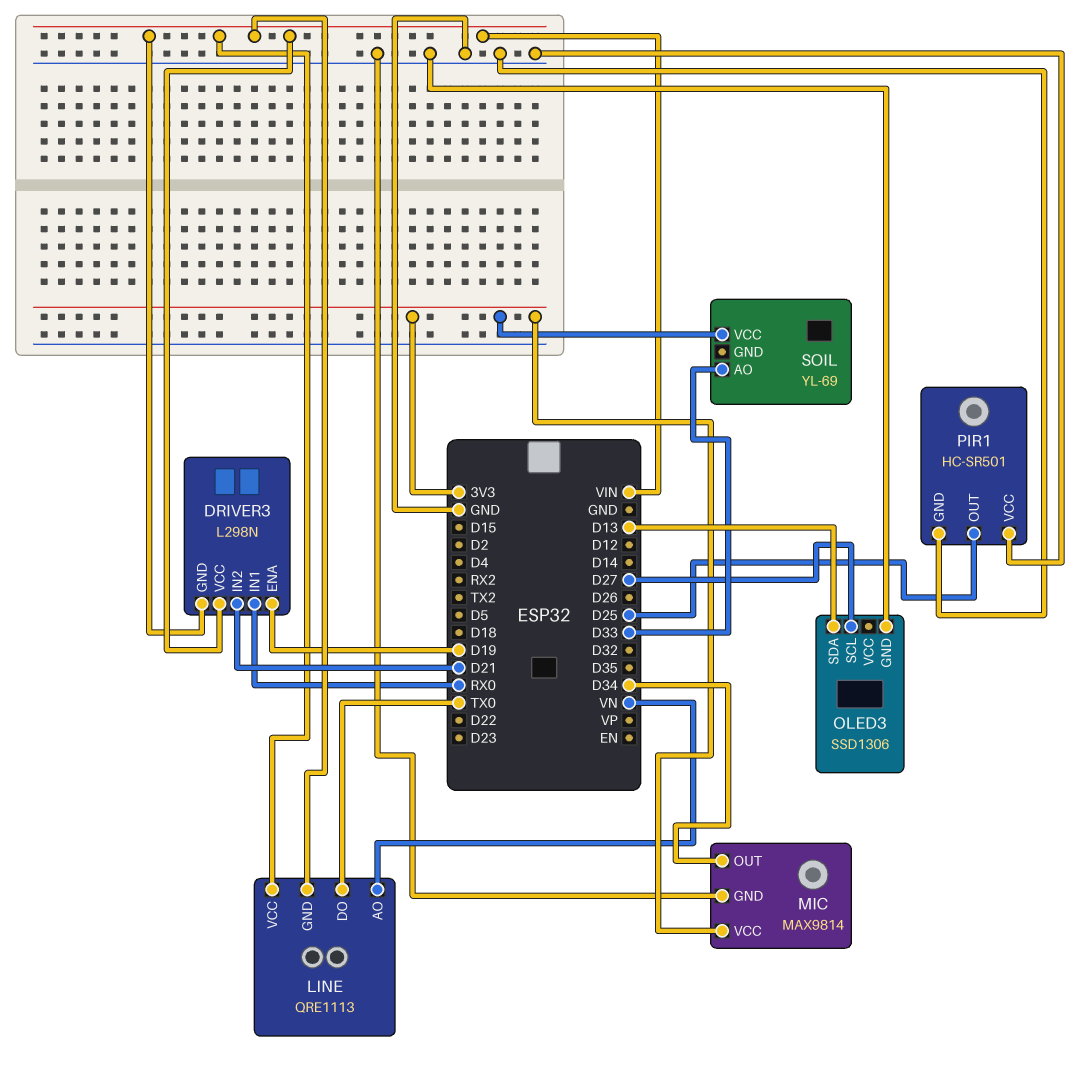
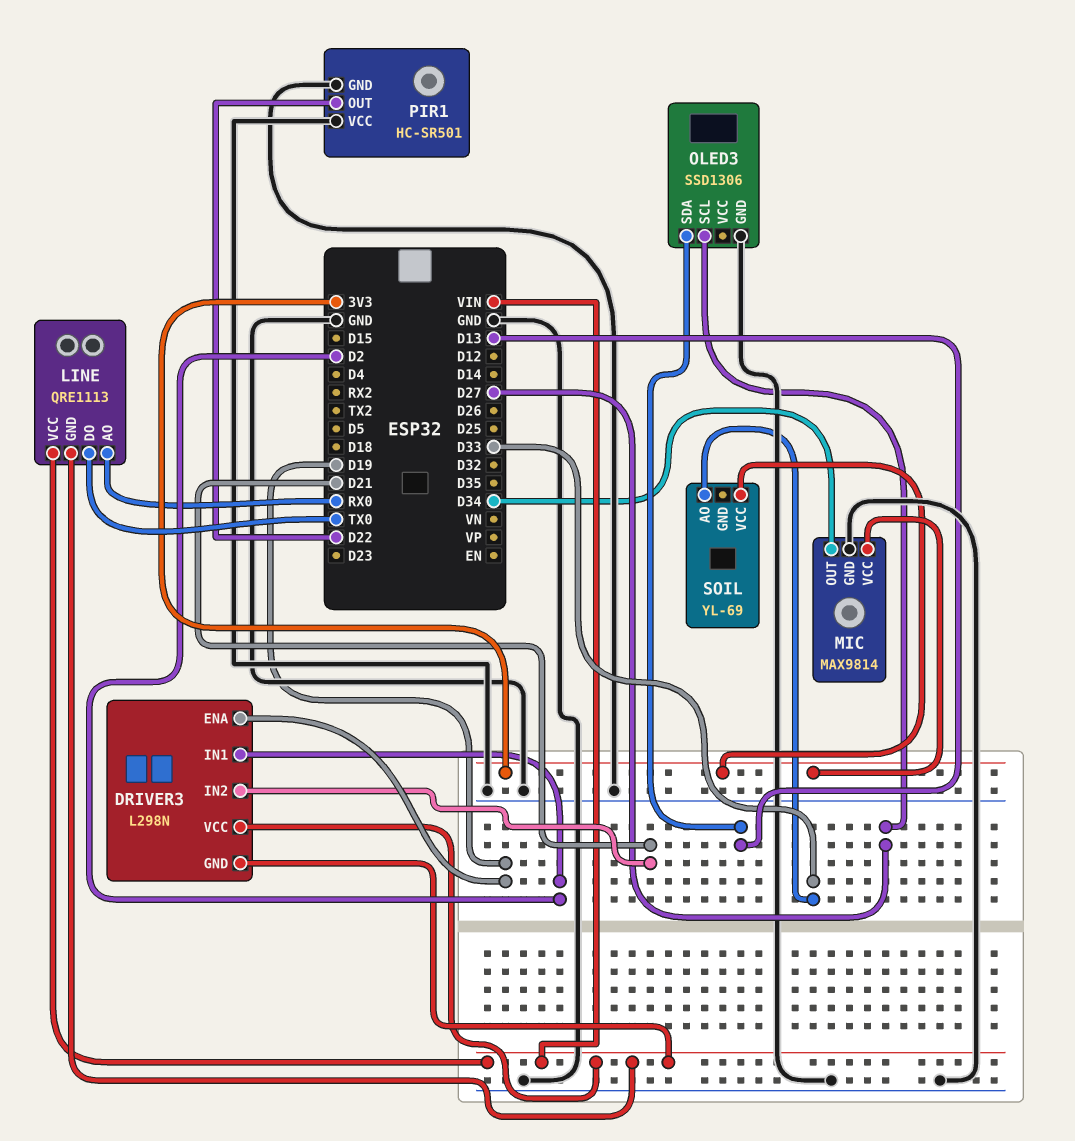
DRIVER3 pin IN1: RX0 -> D2
LINE pin AO: VN -> RX0
PIR1 pin OUT: D25 -> D22

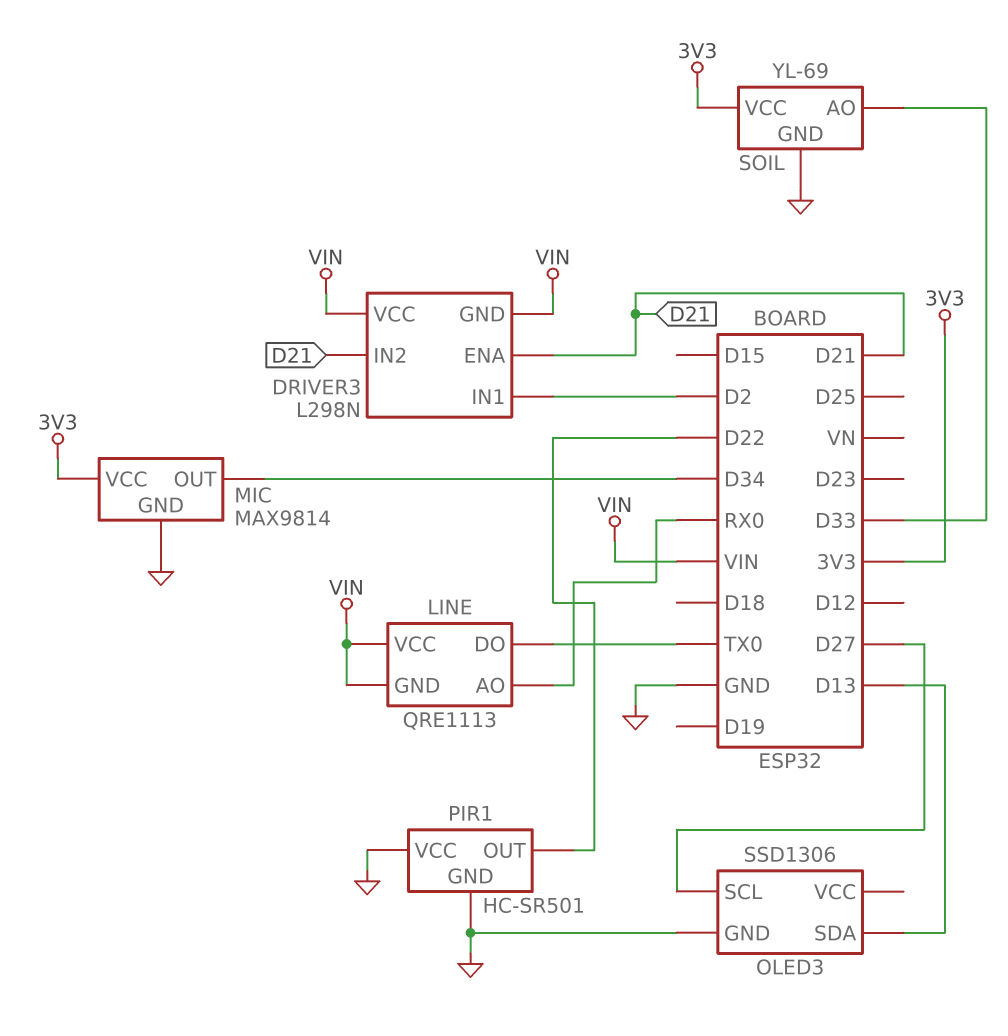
DRIVER3 pin ENA: D19 -> D21
SOIL pin GND: none -> GND

